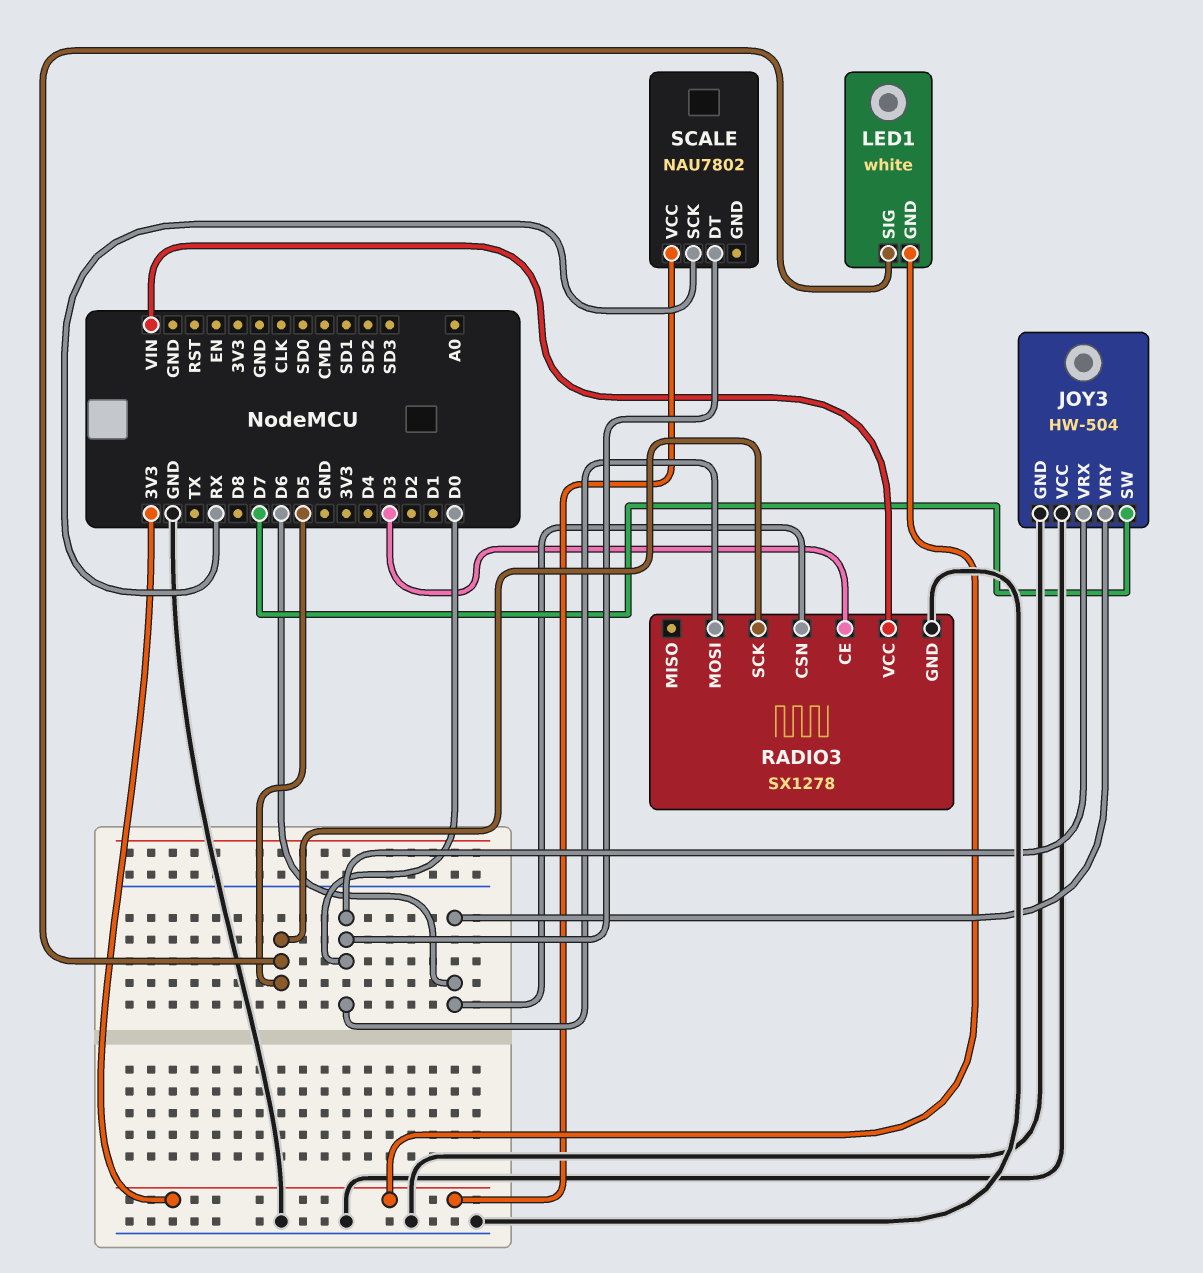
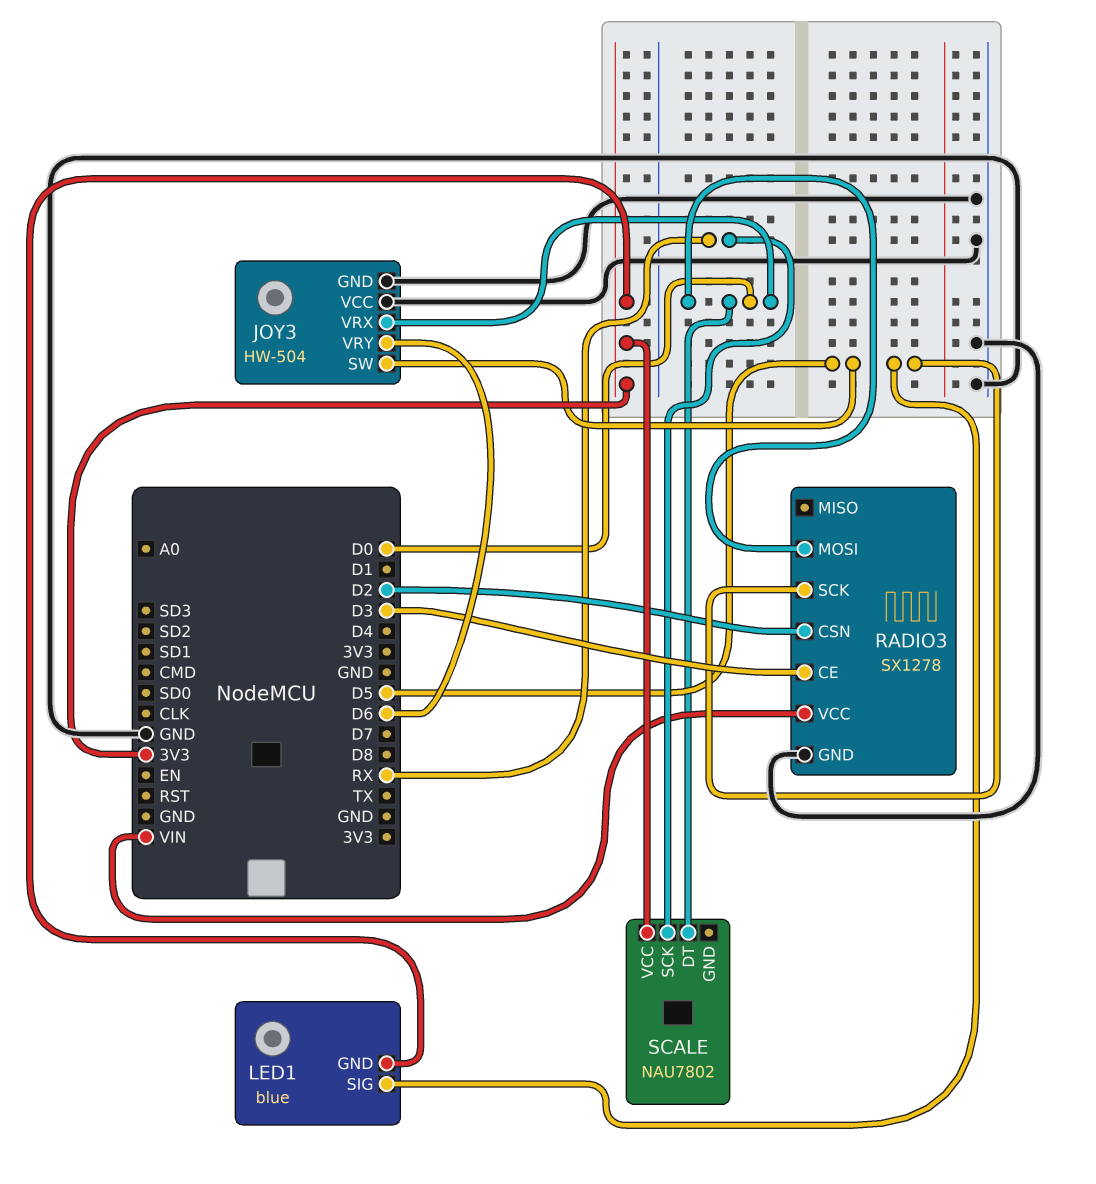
JOY3 pin SW: D7 -> D5
LED1: white -> blue
RADIO3 pin CSN: D6 -> D2

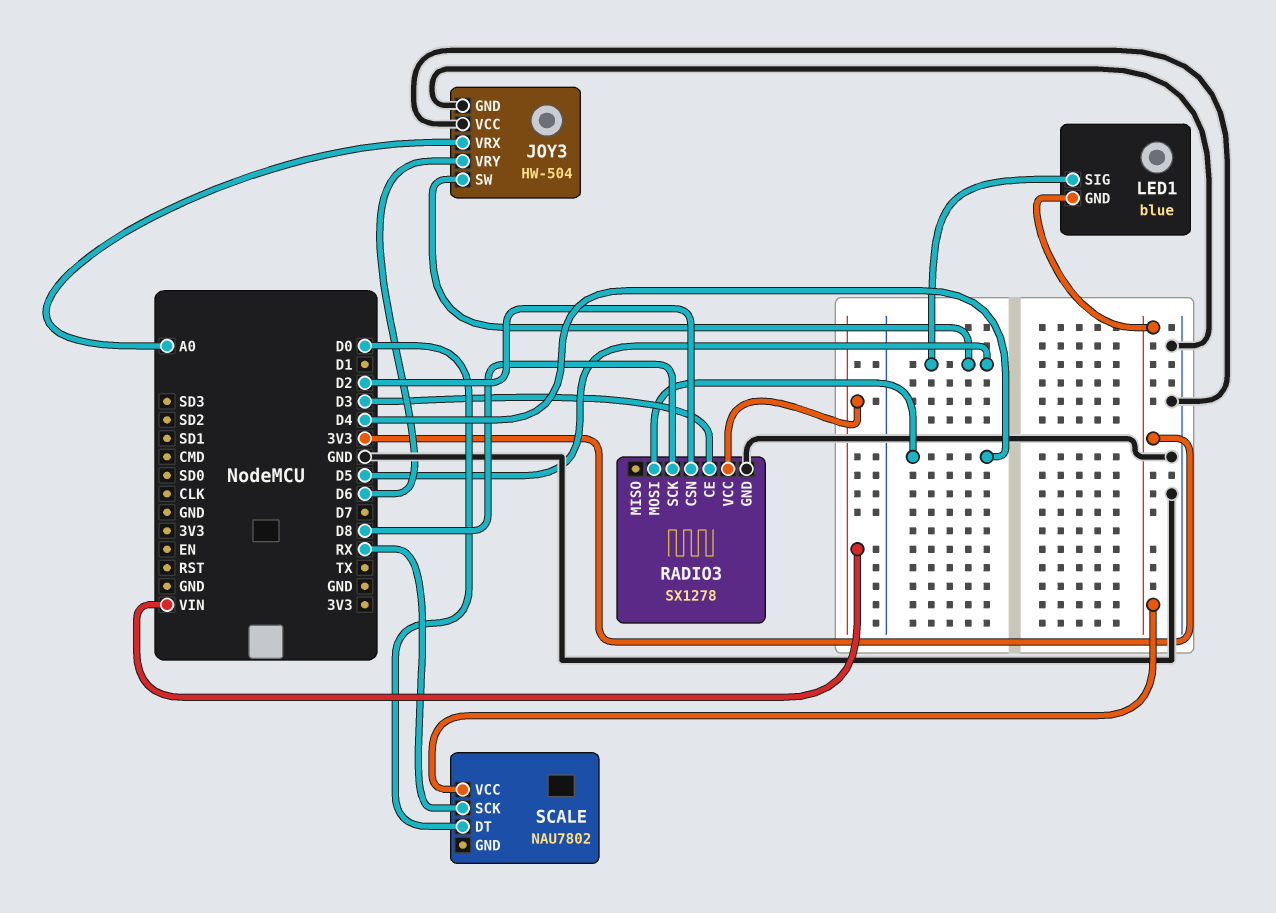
JOY3 pin VRX: D0 -> A0
RADIO3 pin MOSI: D0 -> D4
RADIO3 pin SCK: D5 -> D8

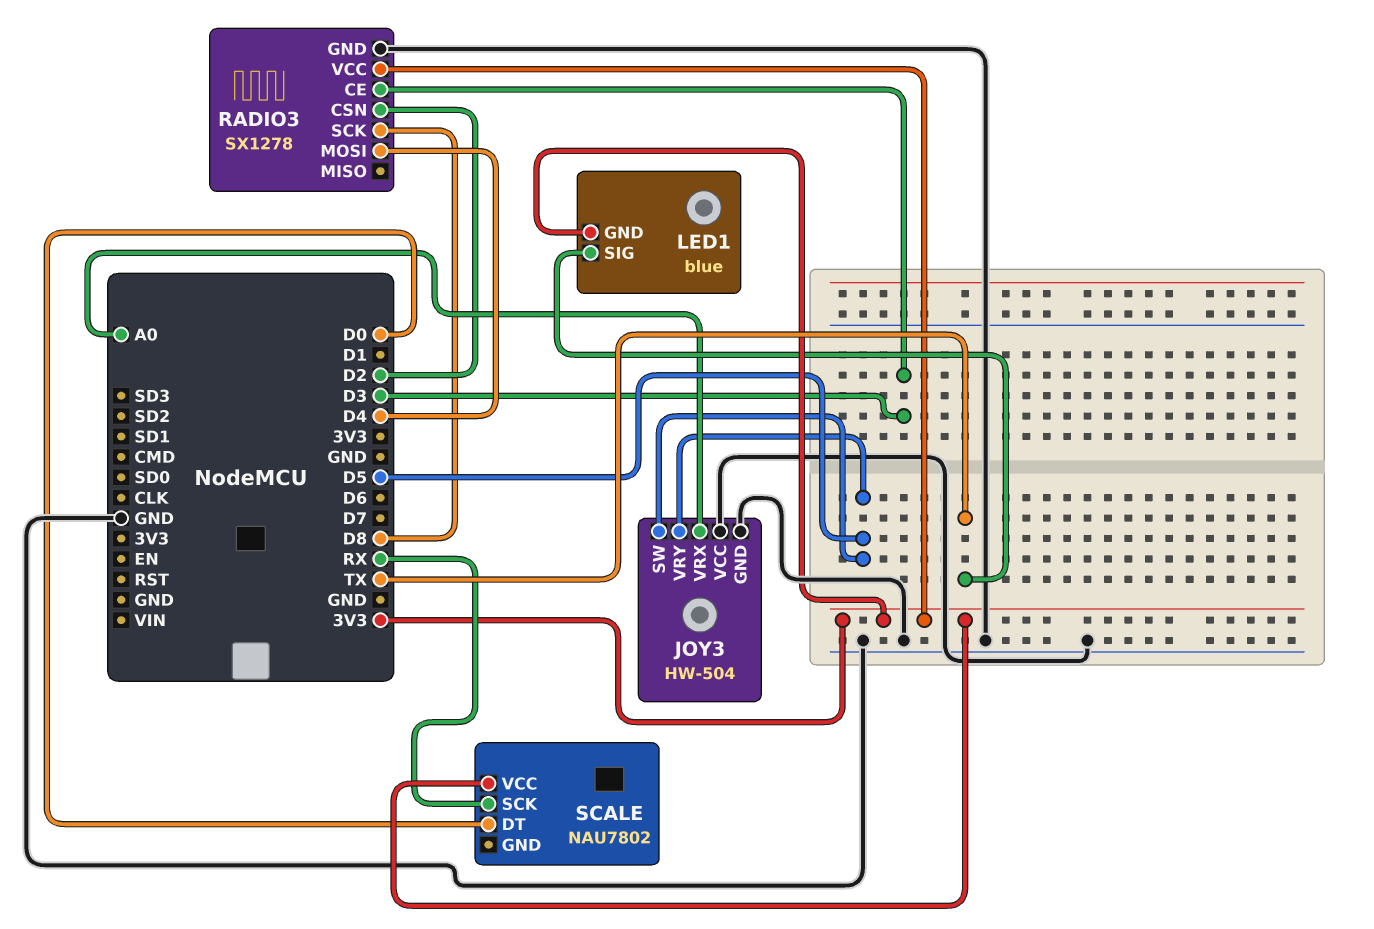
JOY3 pin VRY: D6 -> D5
LED1 pin SIG: D5 -> TX
RADIO3 pin VCC: VIN -> 3V3

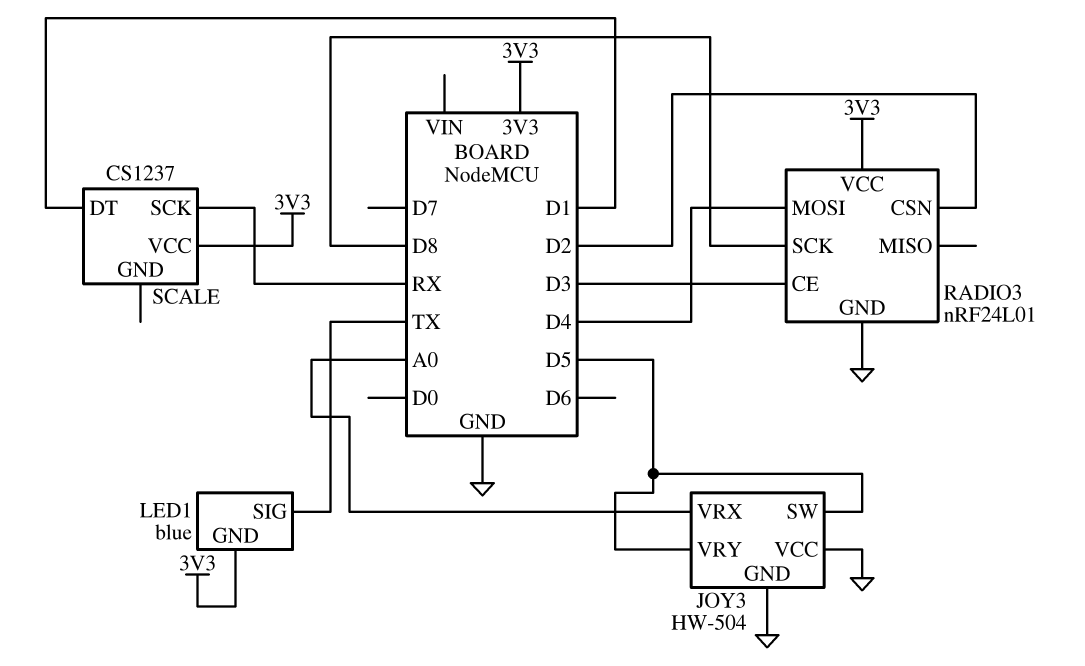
RADIO3: SX1278 -> nRF24L01
SCALE: NAU7802 -> CS1237
SCALE pin DT: D0 -> D1

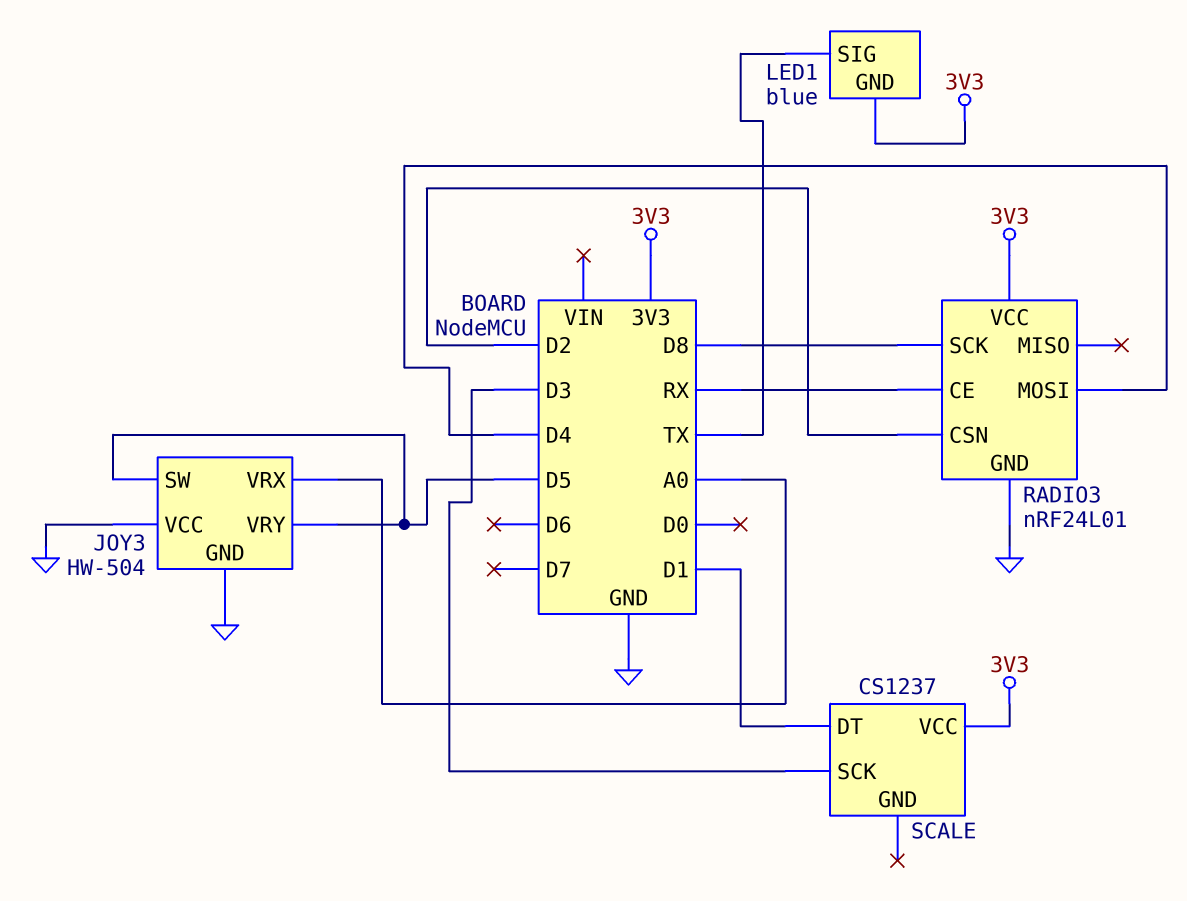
RADIO3 pin CE: D3 -> RX
SCALE pin SCK: RX -> D3

